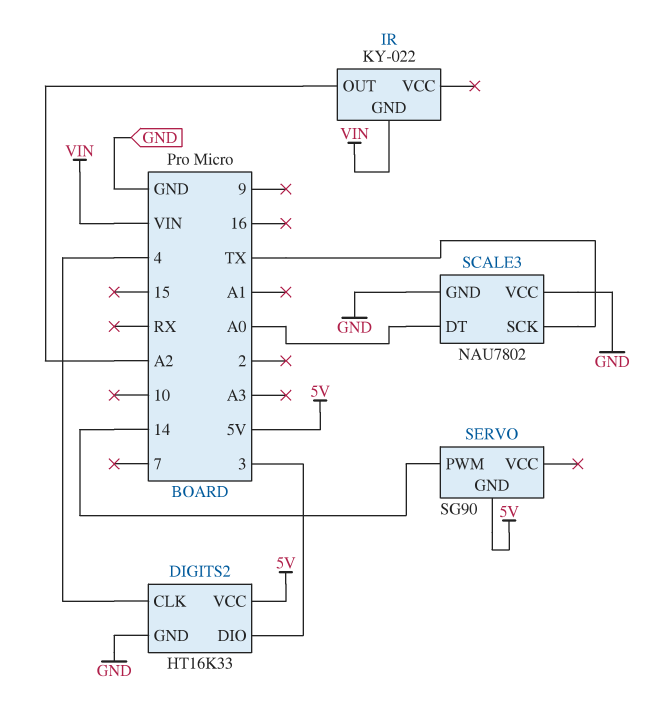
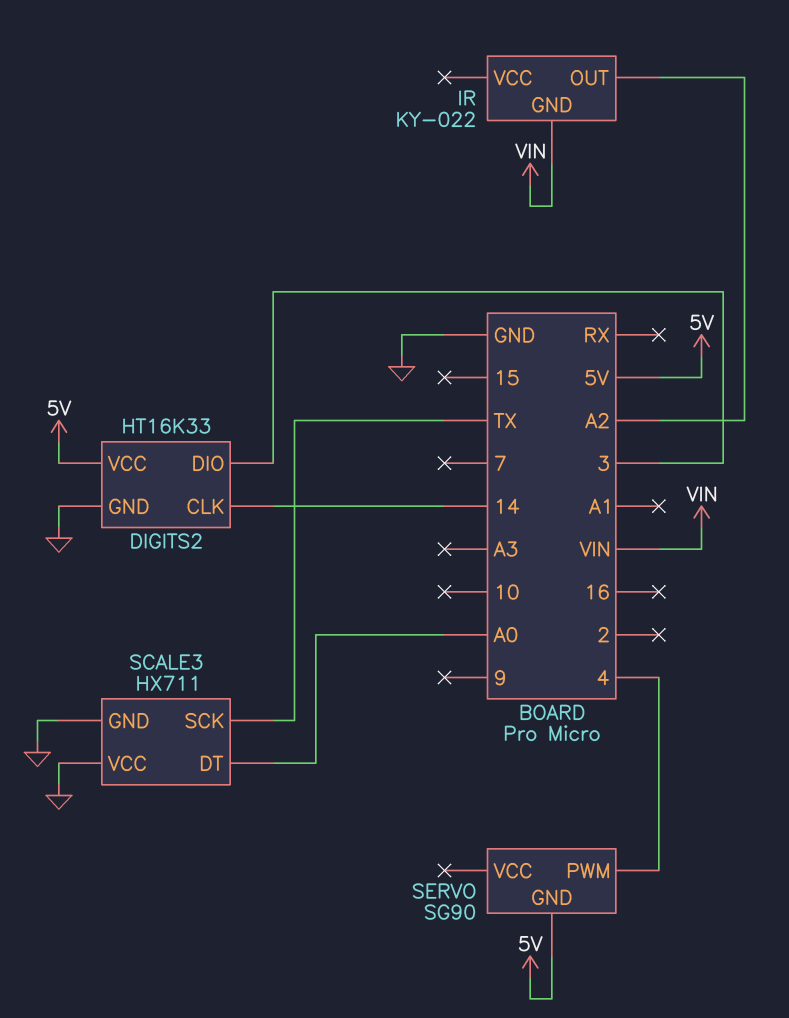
DIGITS2 pin CLK: 4 -> 14
SCALE3: NAU7802 -> HX711
SERVO pin PWM: 14 -> 4

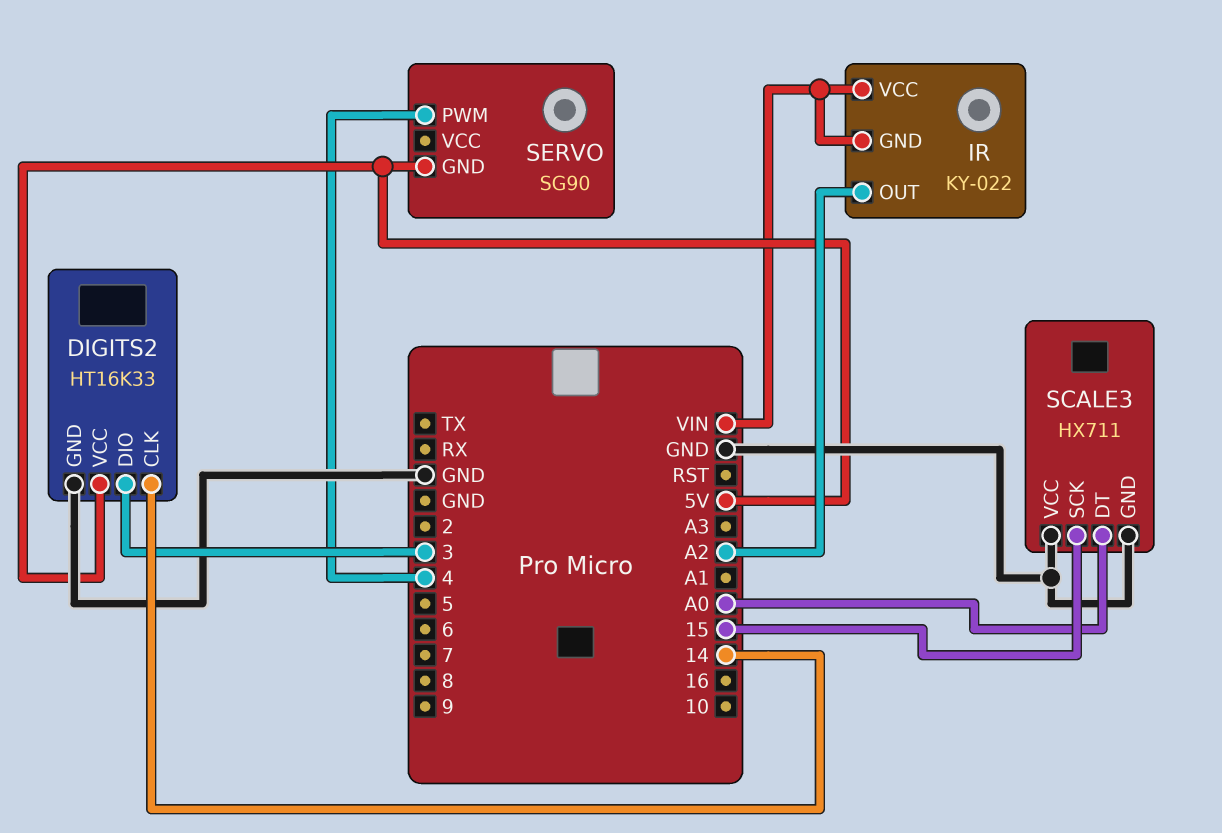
IR pin VCC: none -> VIN
SCALE3 pin SCK: TX -> 15

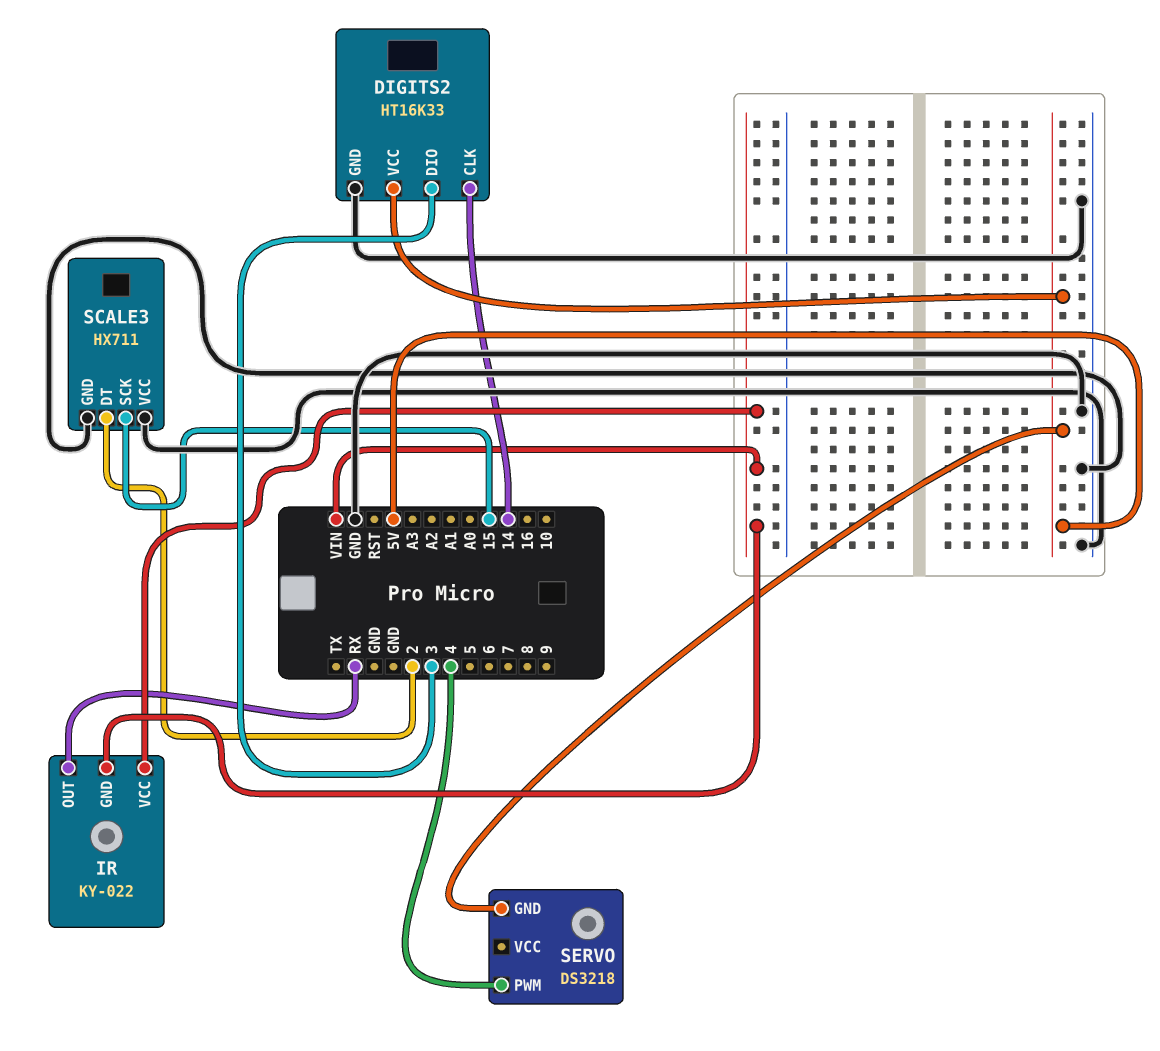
IR pin OUT: A2 -> RX
SCALE3 pin DT: A0 -> 2
SERVO: SG90 -> DS3218

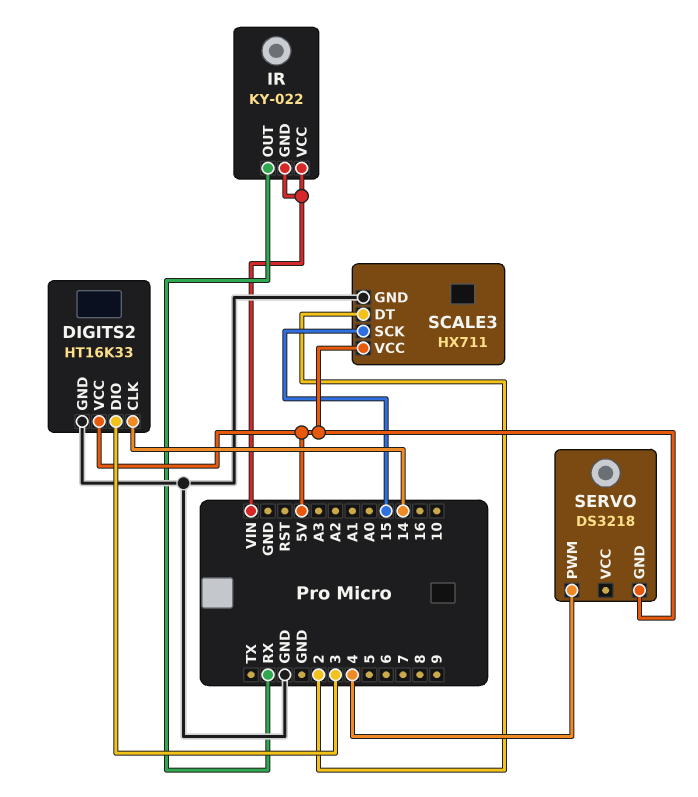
SCALE3 pin VCC: GND -> 5V

